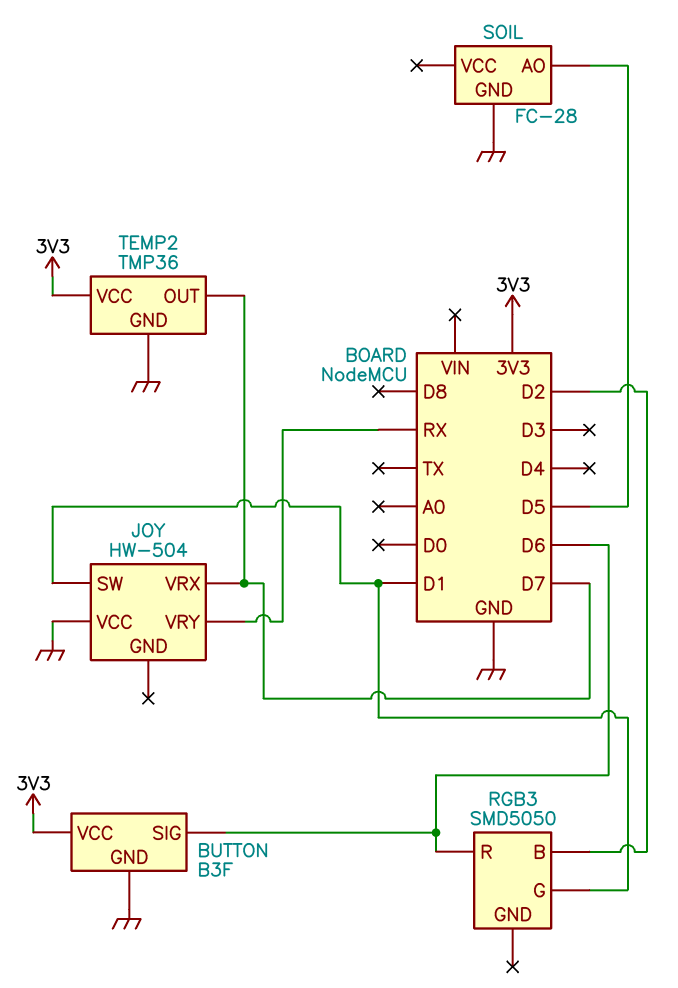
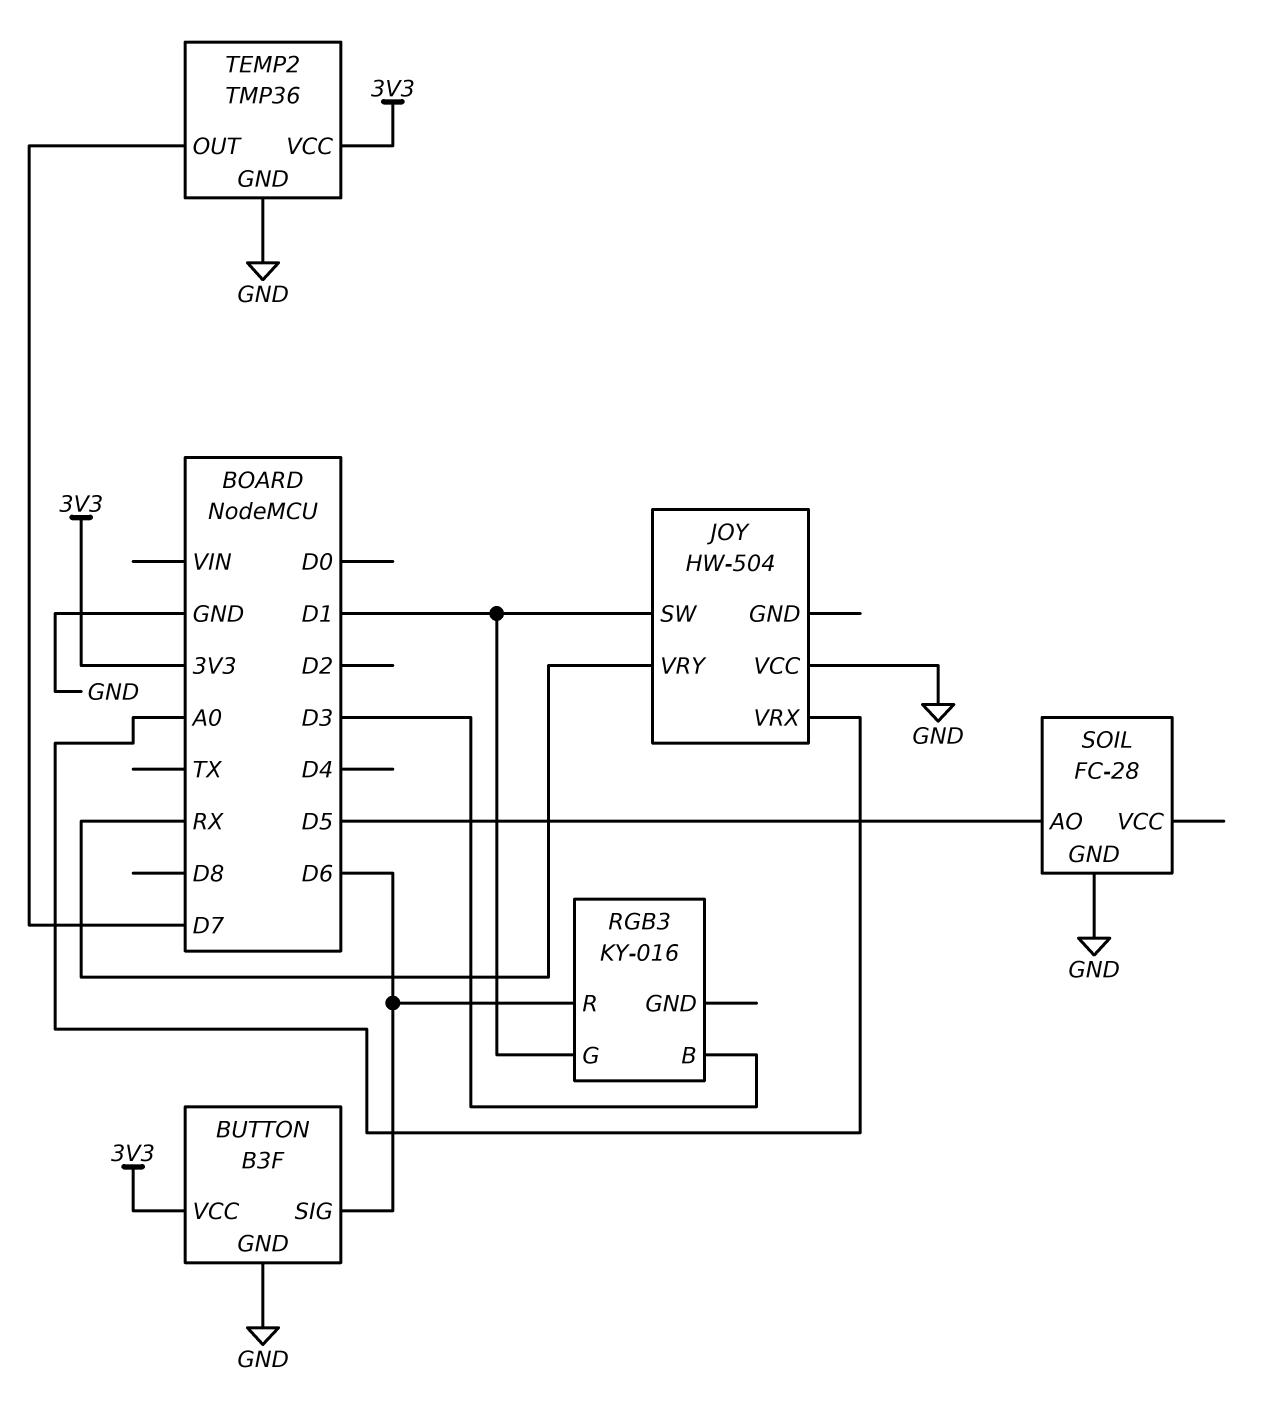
JOY pin VRX: D7 -> A0
RGB3: SMD5050 -> KY-016
RGB3 pin B: D2 -> D3

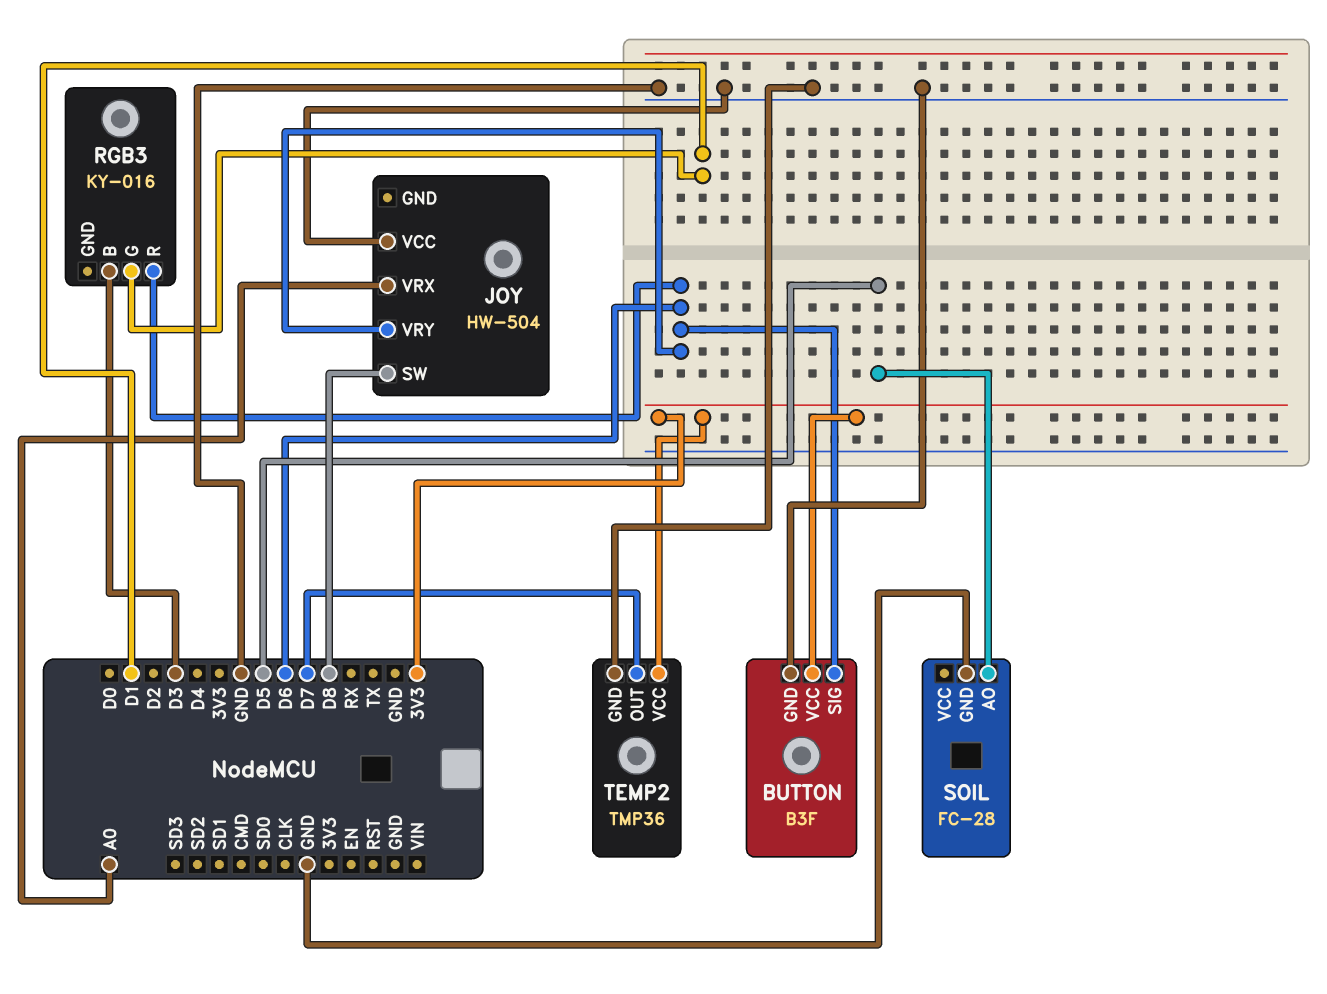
JOY pin SW: D1 -> D8
JOY pin VRY: RX -> D6

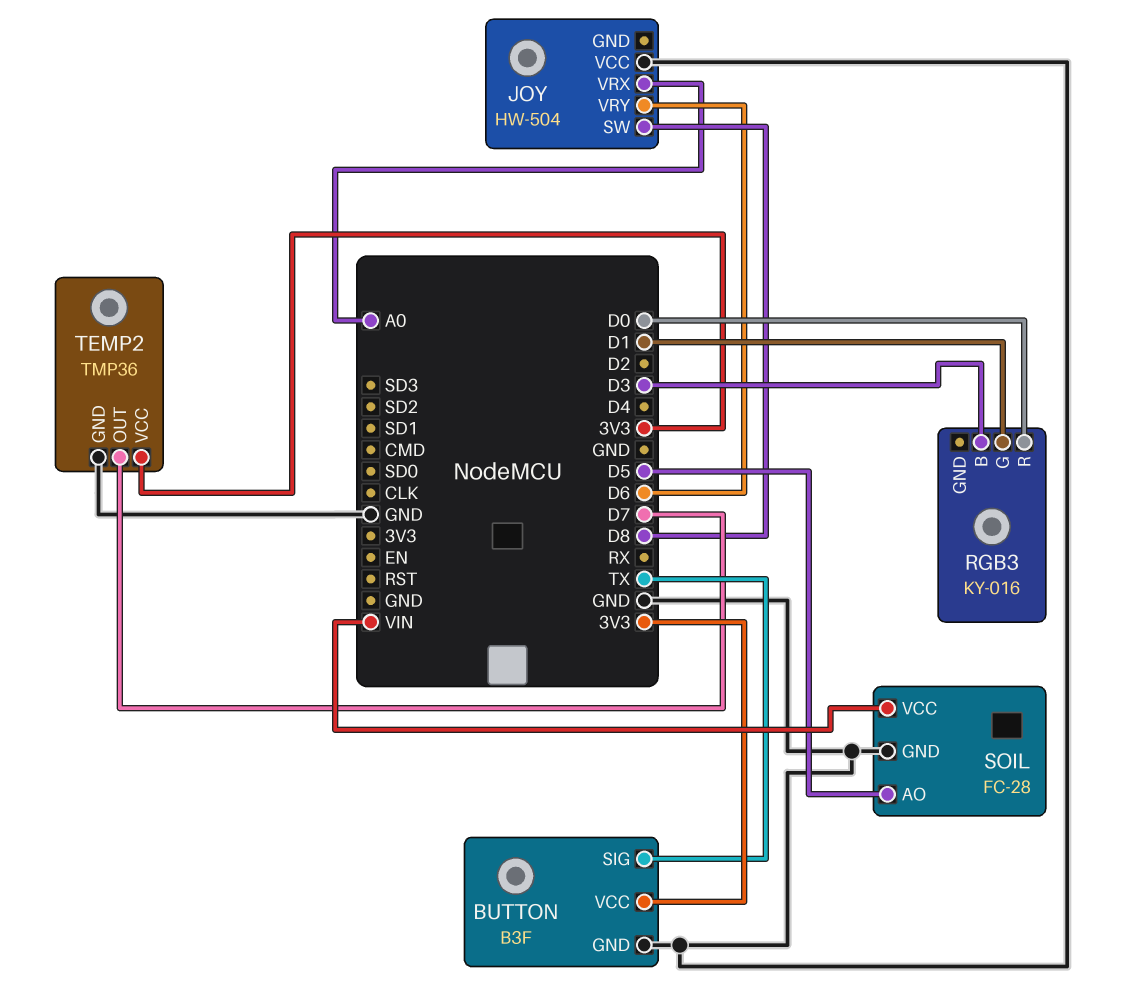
BUTTON pin SIG: D6 -> TX
RGB3 pin R: D6 -> D0
SOIL pin VCC: none -> VIN

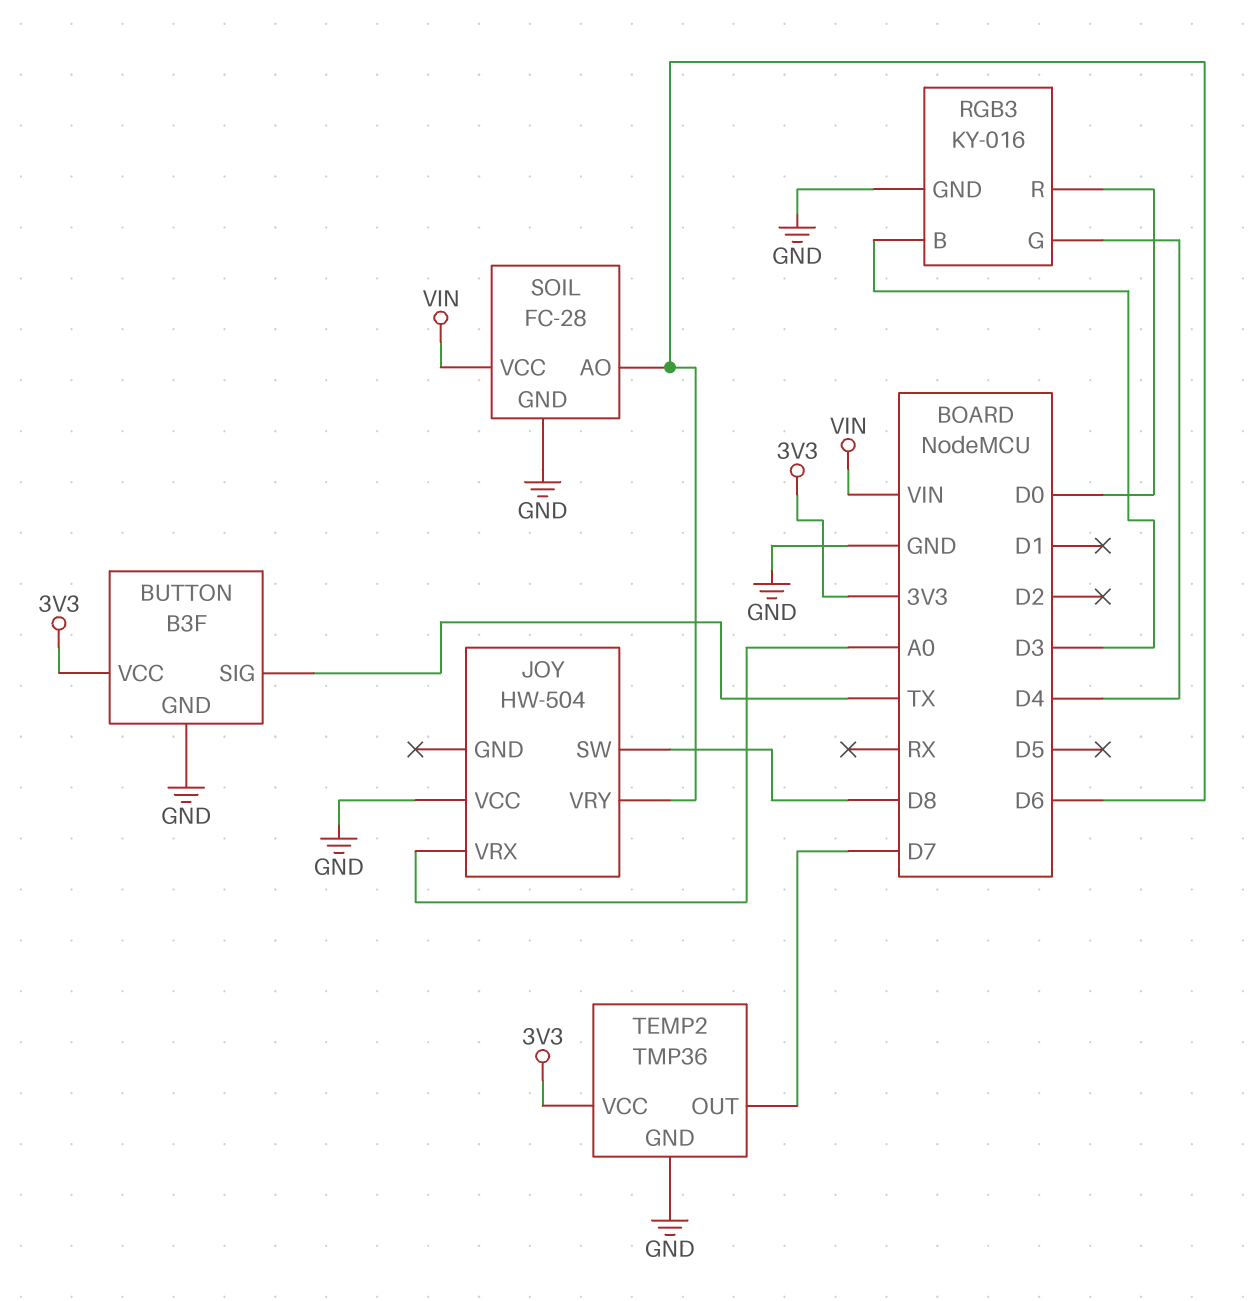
RGB3 pin G: D1 -> D4
RGB3 pin GND: none -> GND
SOIL pin AO: D5 -> D6

